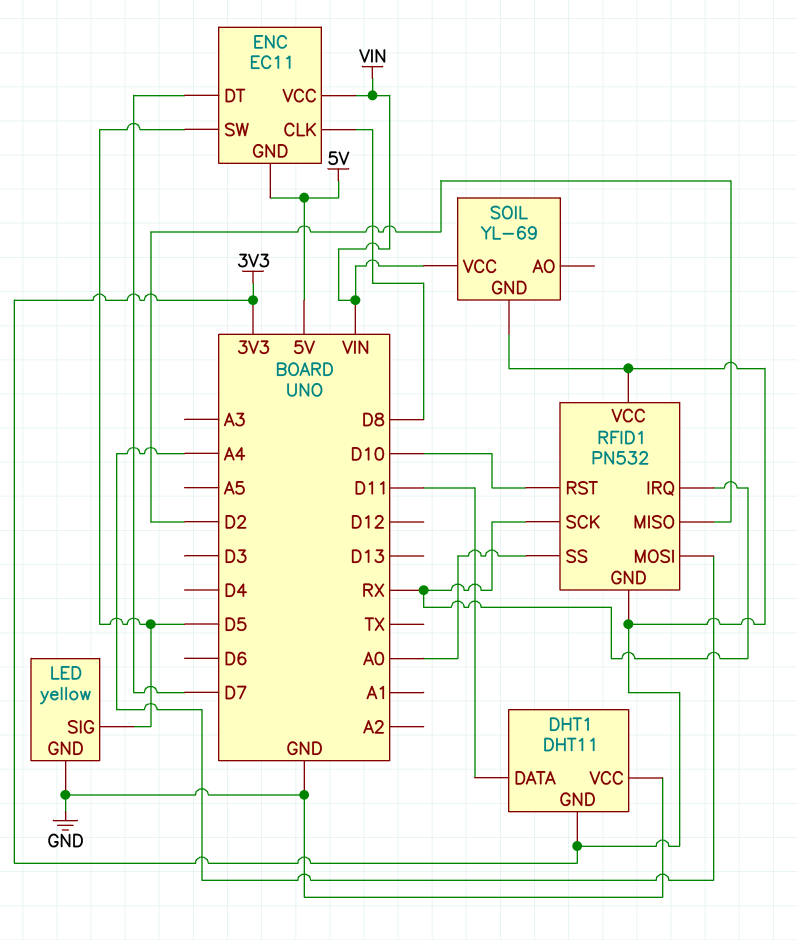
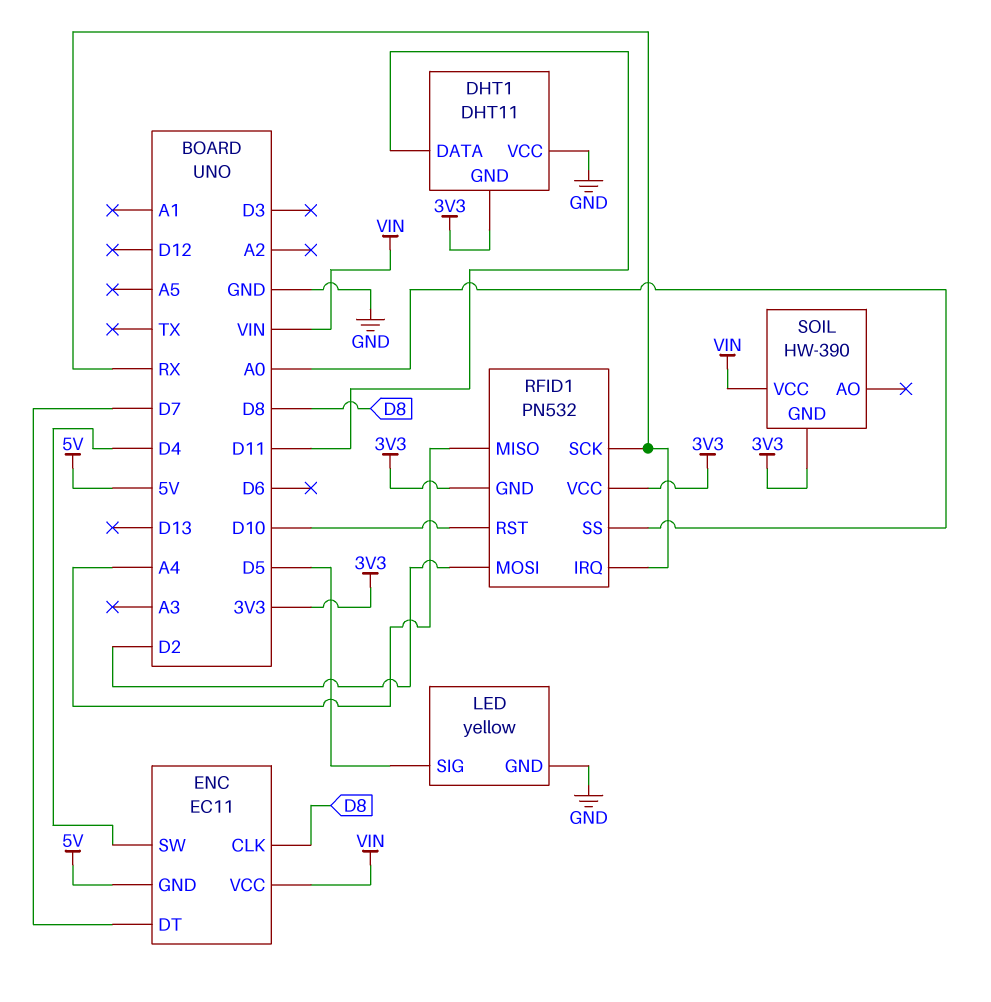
ENC pin SW: D5 -> D4
RFID1 pin MISO: D2 -> A4
RFID1 pin MOSI: A4 -> D2
SOIL: YL-69 -> HW-390

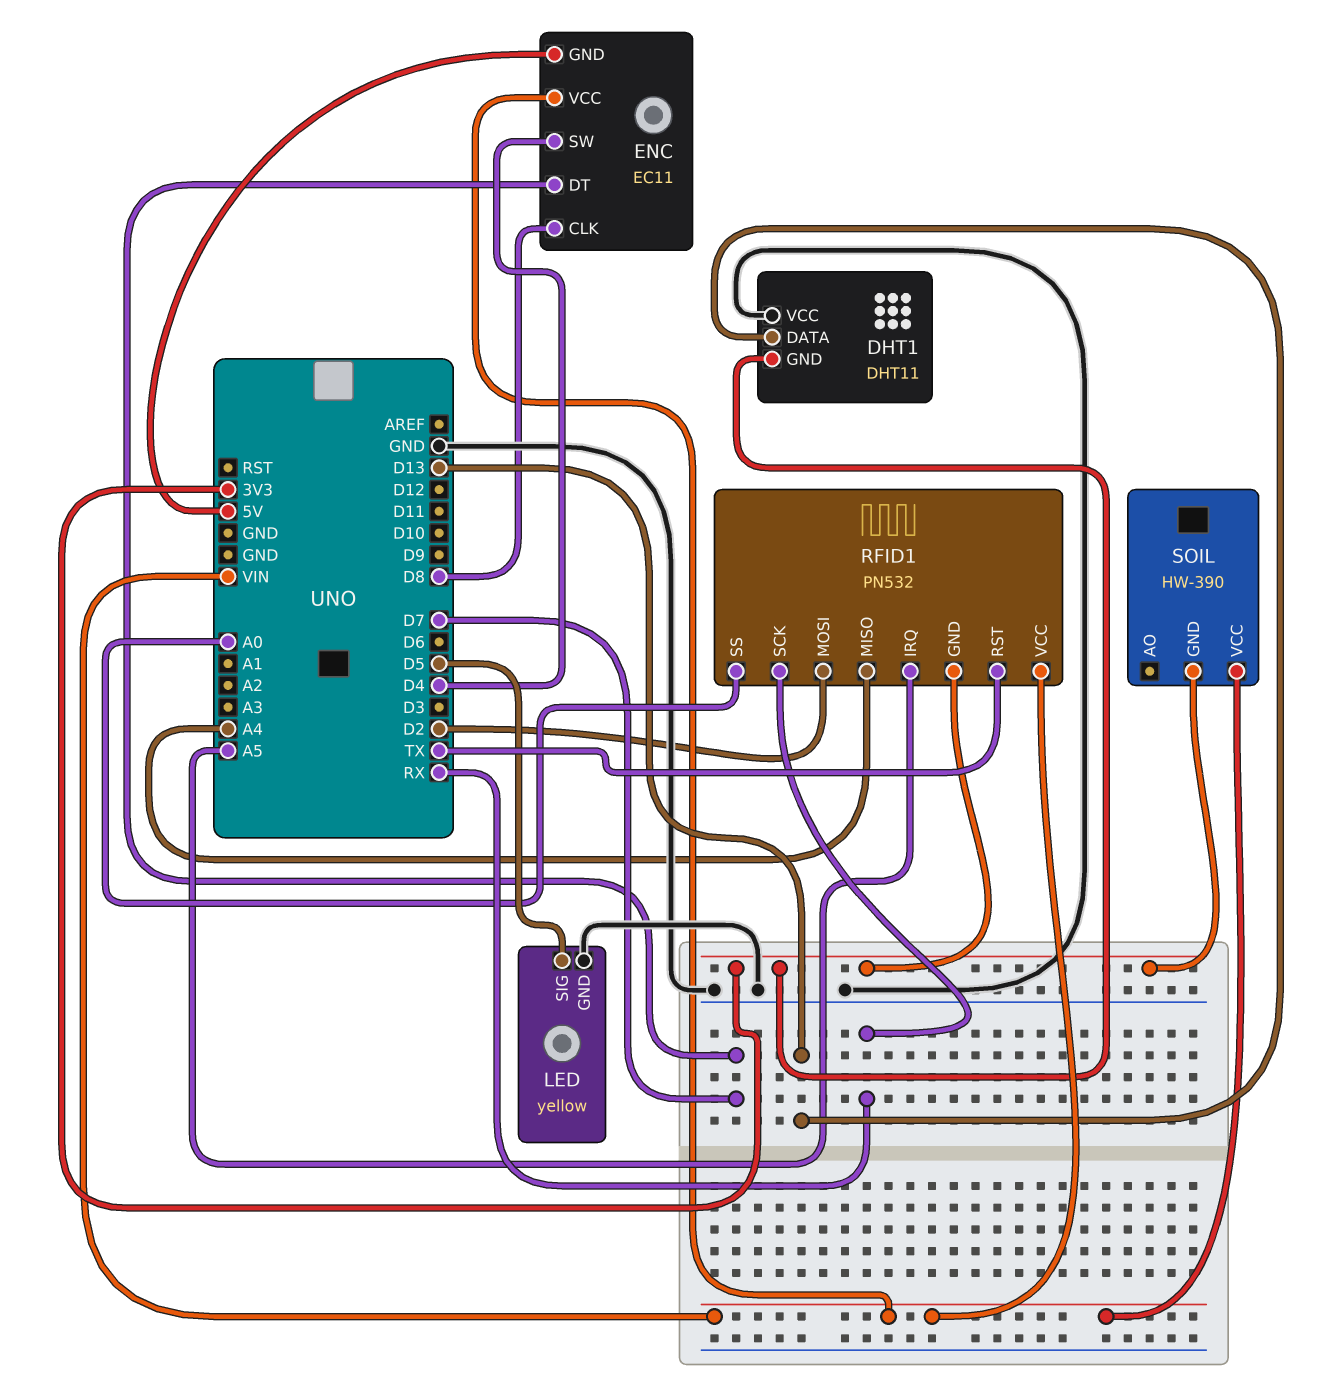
DHT1 pin DATA: D11 -> D13
RFID1 pin IRQ: RX -> A5
RFID1 pin RST: D10 -> TX
RFID1 pin VCC: 3V3 -> VIN

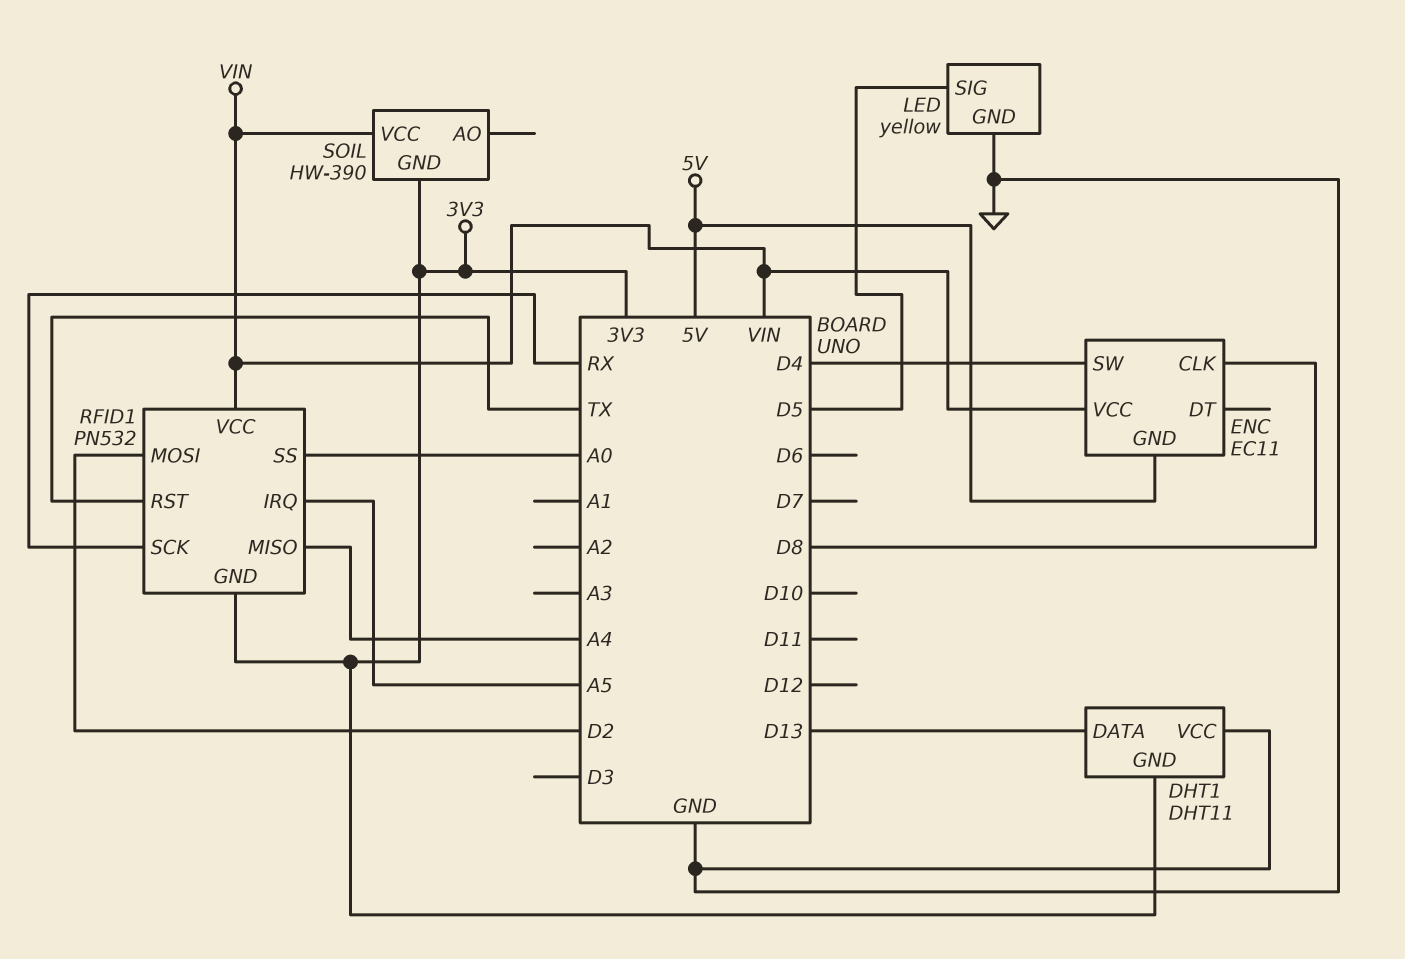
ENC pin DT: D7 -> none

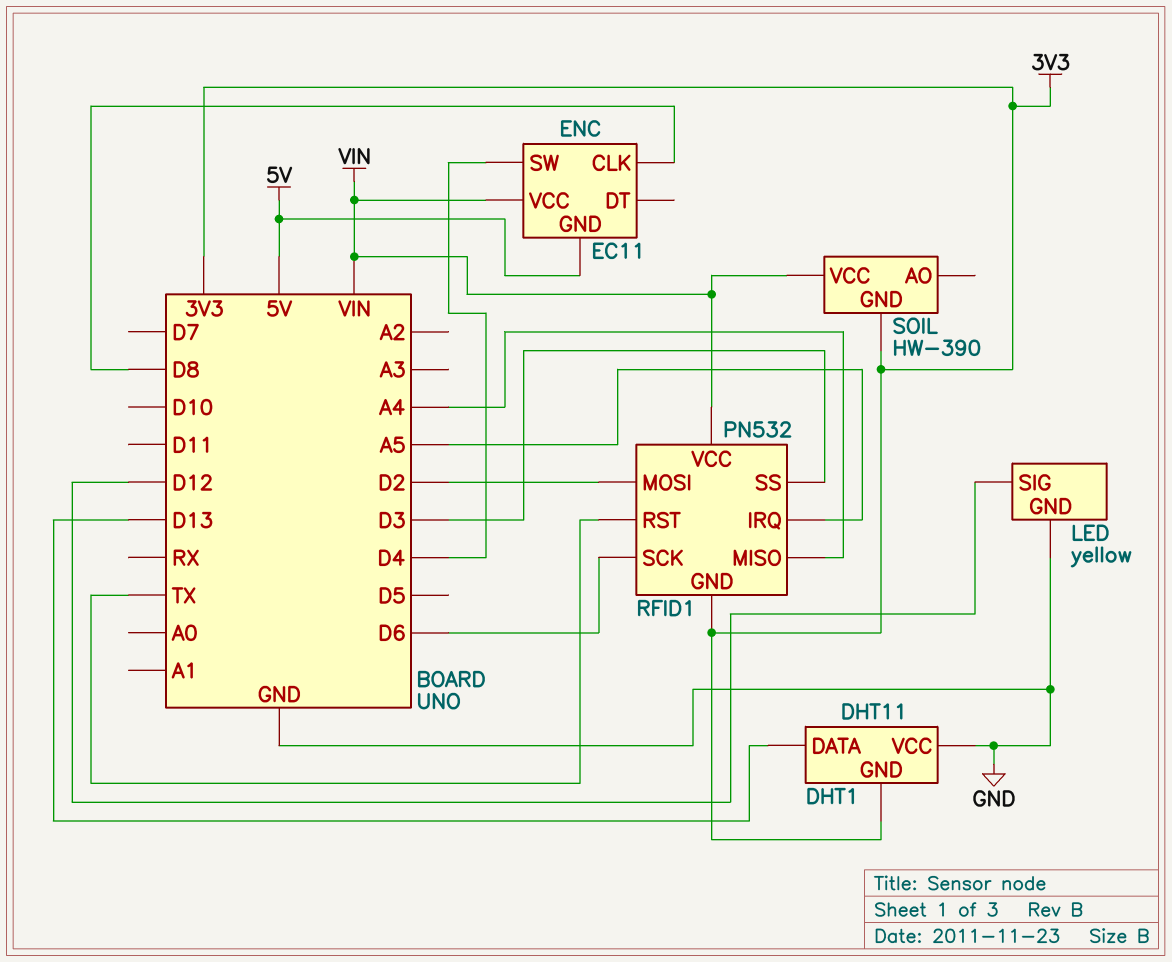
LED pin SIG: D5 -> D12
RFID1 pin SCK: RX -> D6
RFID1 pin SS: A0 -> D3

